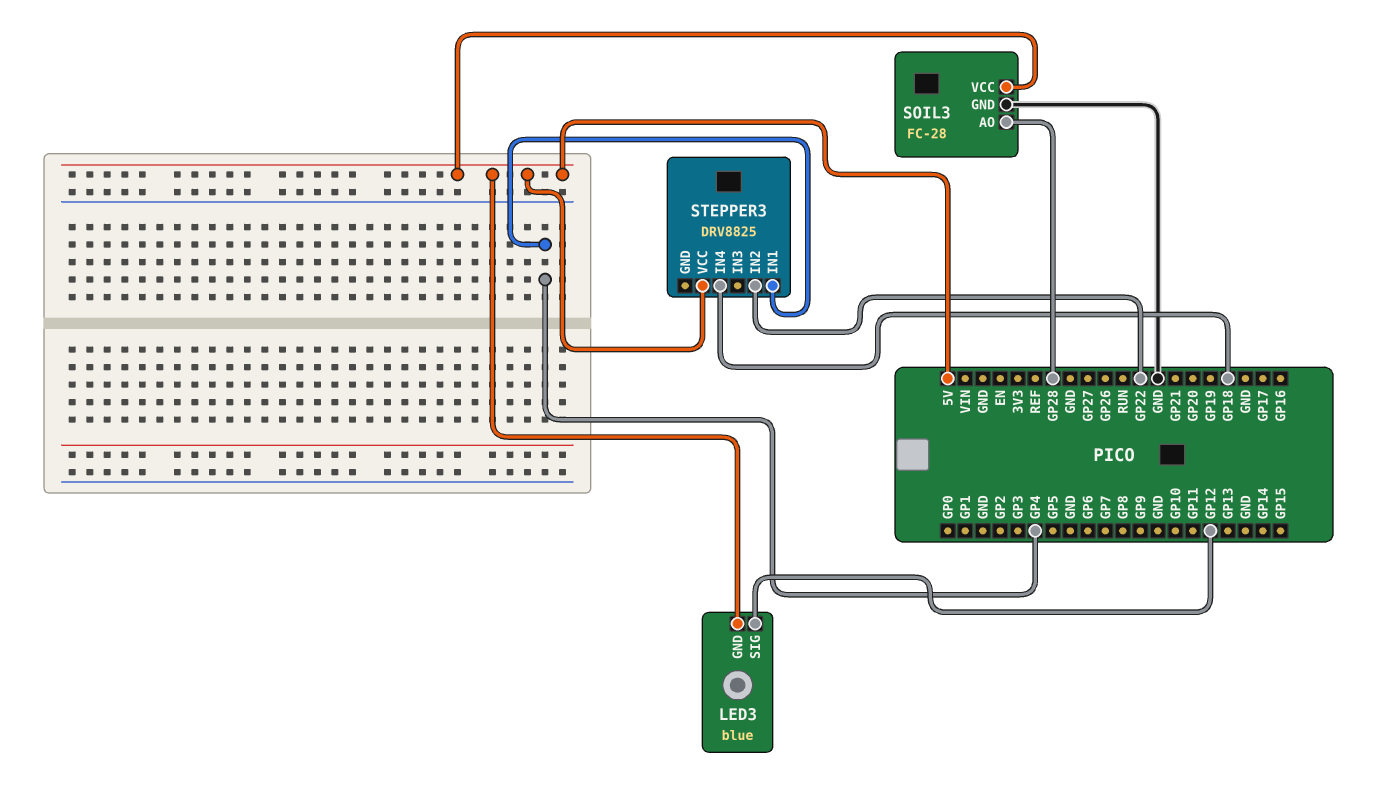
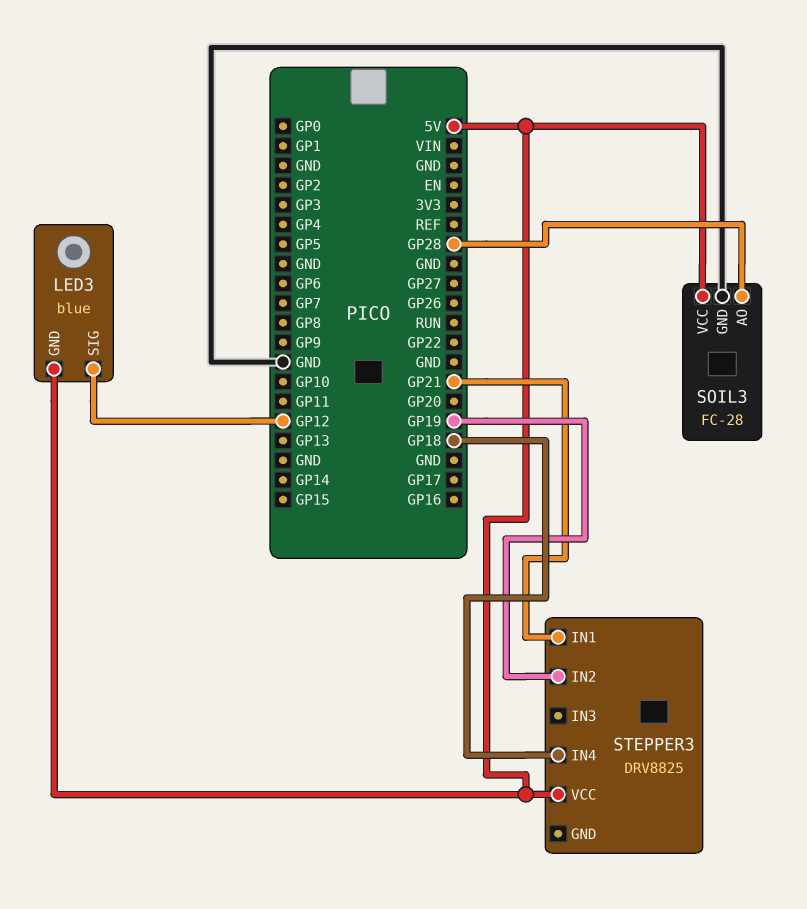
STEPPER3 pin IN1: GP4 -> GP21
STEPPER3 pin IN2: GP22 -> GP19

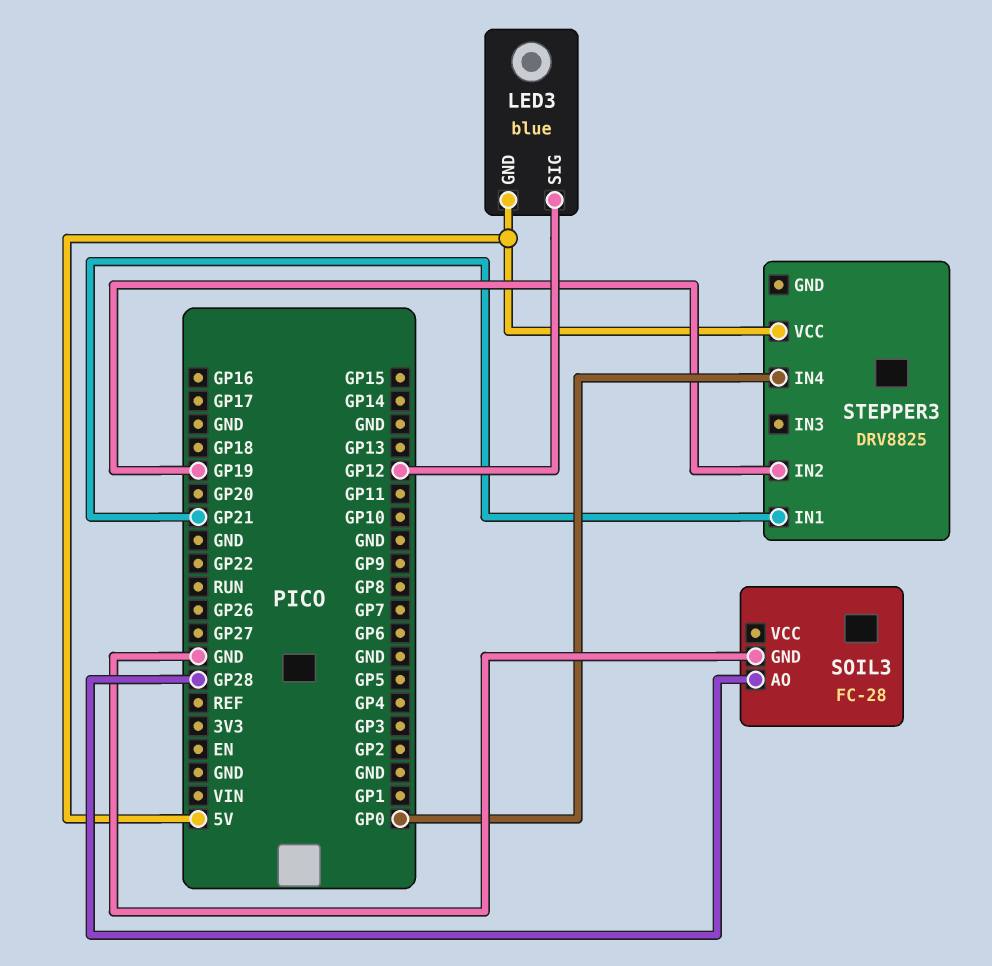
SOIL3 pin VCC: 5V -> none
STEPPER3 pin IN4: GP18 -> GP0

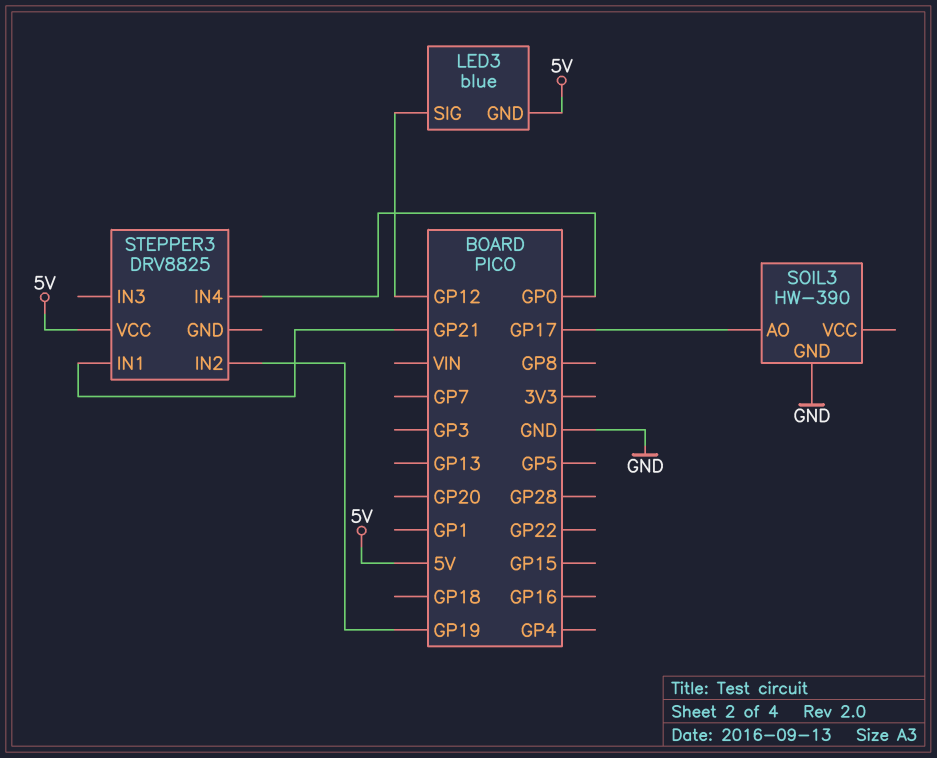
SOIL3: FC-28 -> HW-390
SOIL3 pin AO: GP28 -> GP17

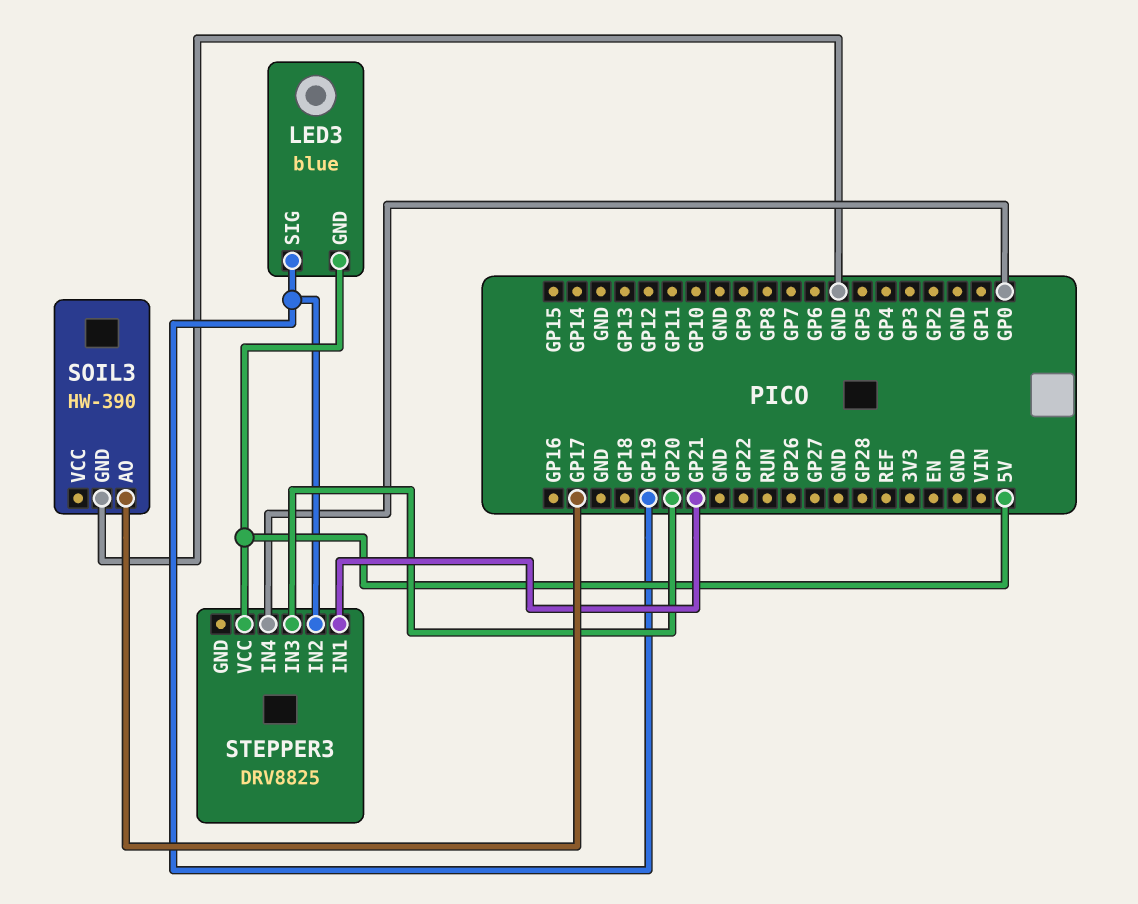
LED3 pin SIG: GP12 -> GP19
STEPPER3 pin IN3: none -> GP20

